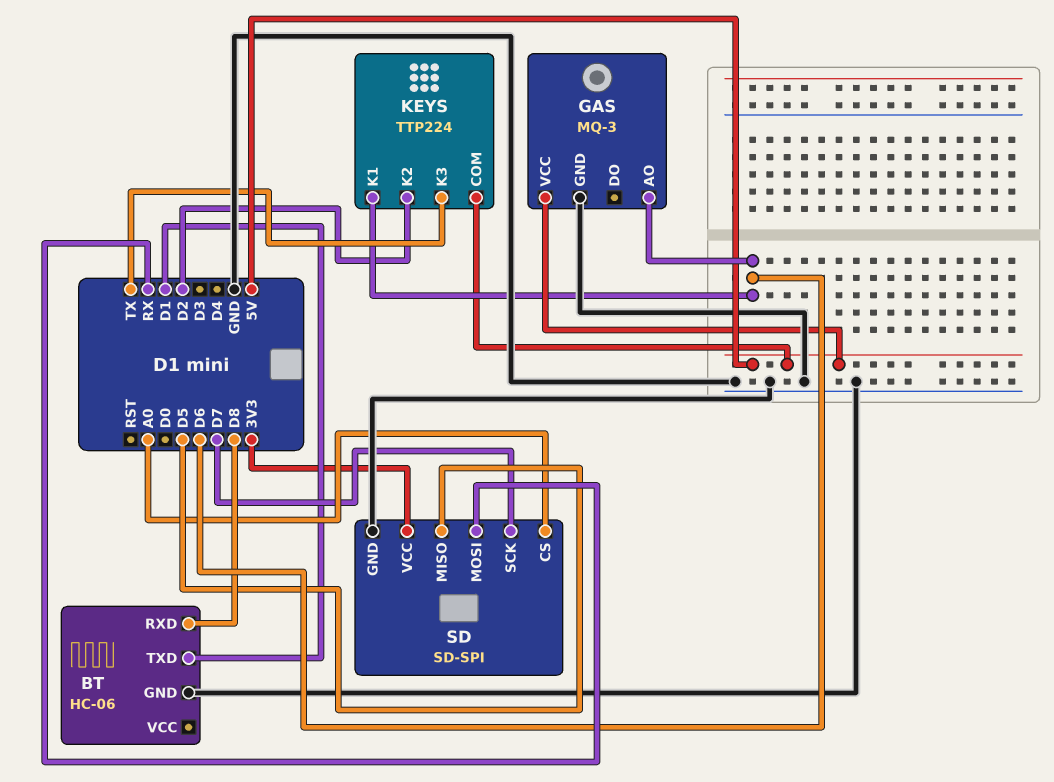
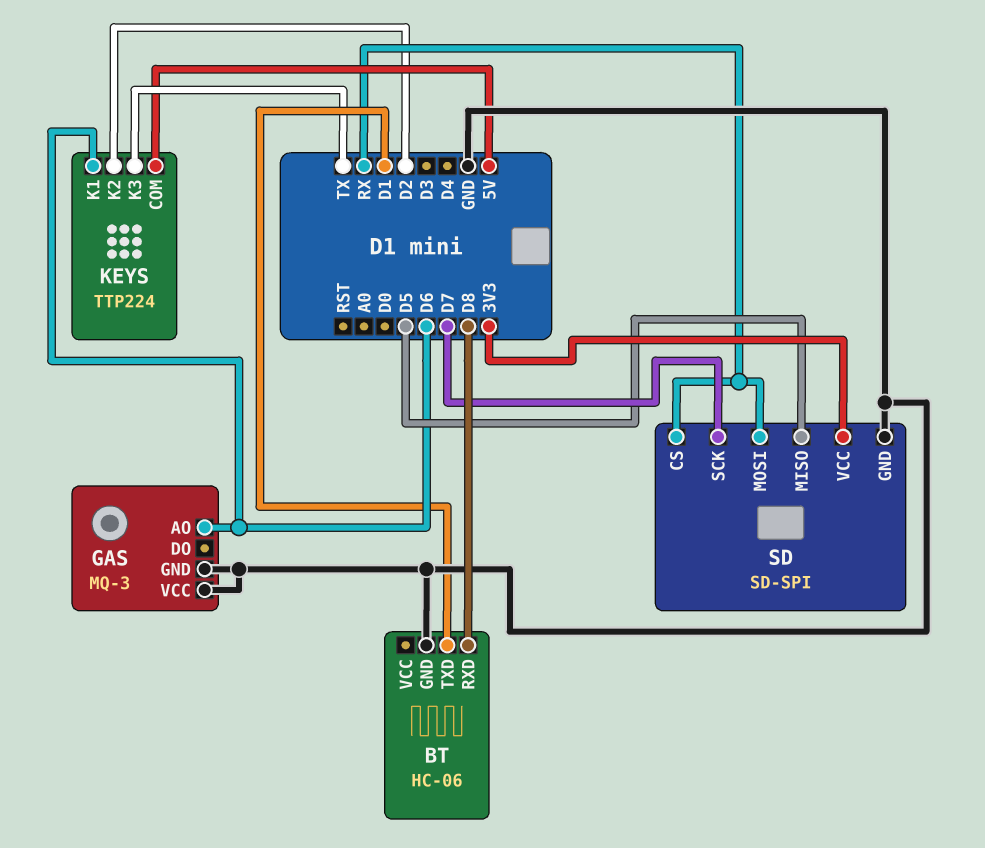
GAS pin VCC: 5V -> GND
SD pin CS: A0 -> RX

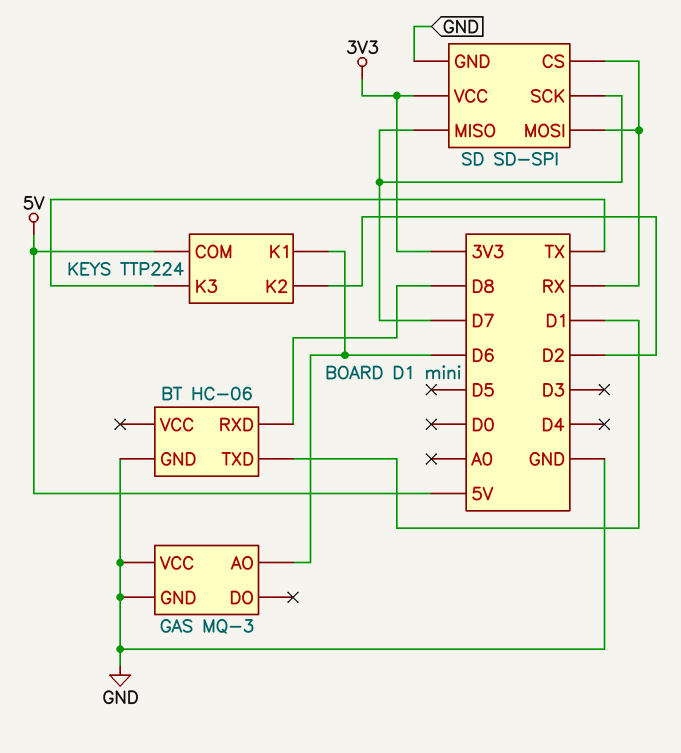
SD pin MISO: D5 -> D7

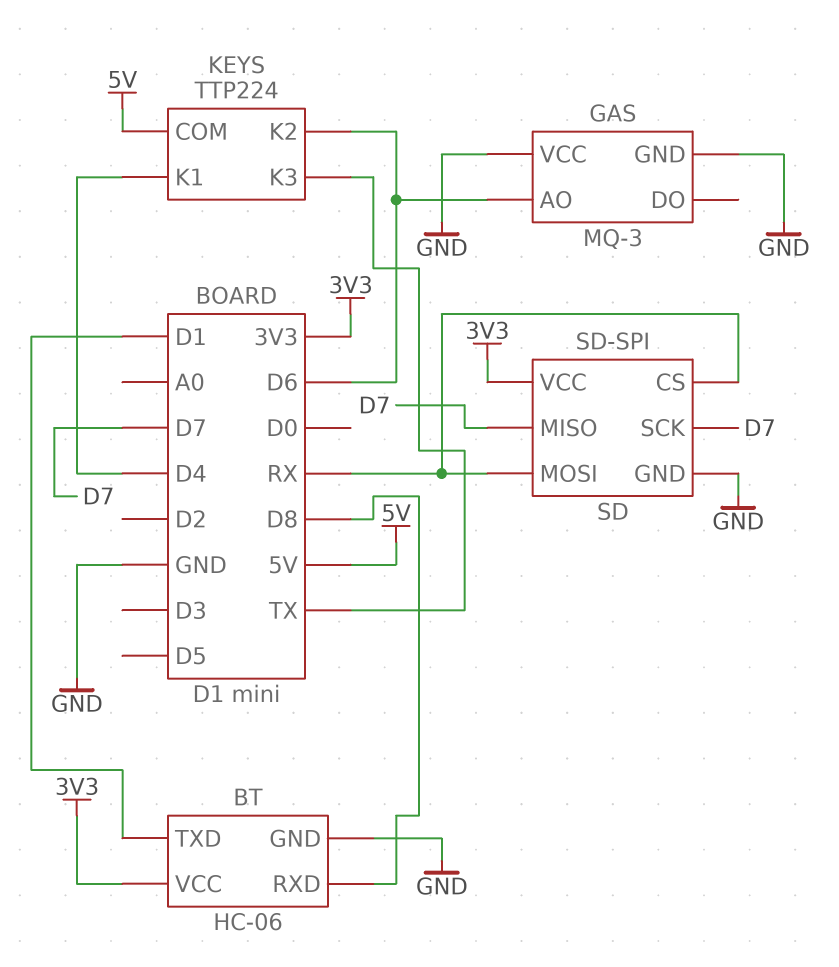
BT pin VCC: none -> 3V3
KEYS pin K1: D6 -> D4
KEYS pin K2: D2 -> D6

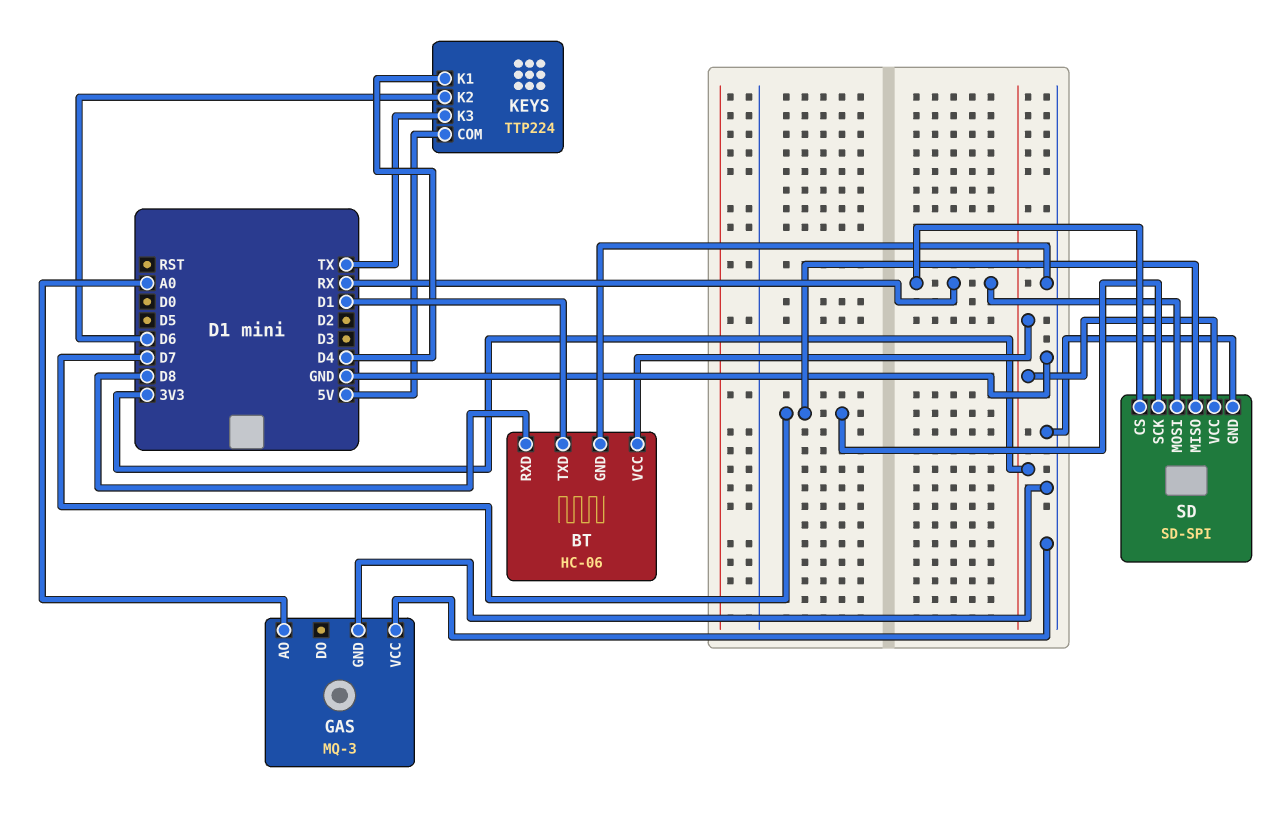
GAS pin AO: D6 -> A0

